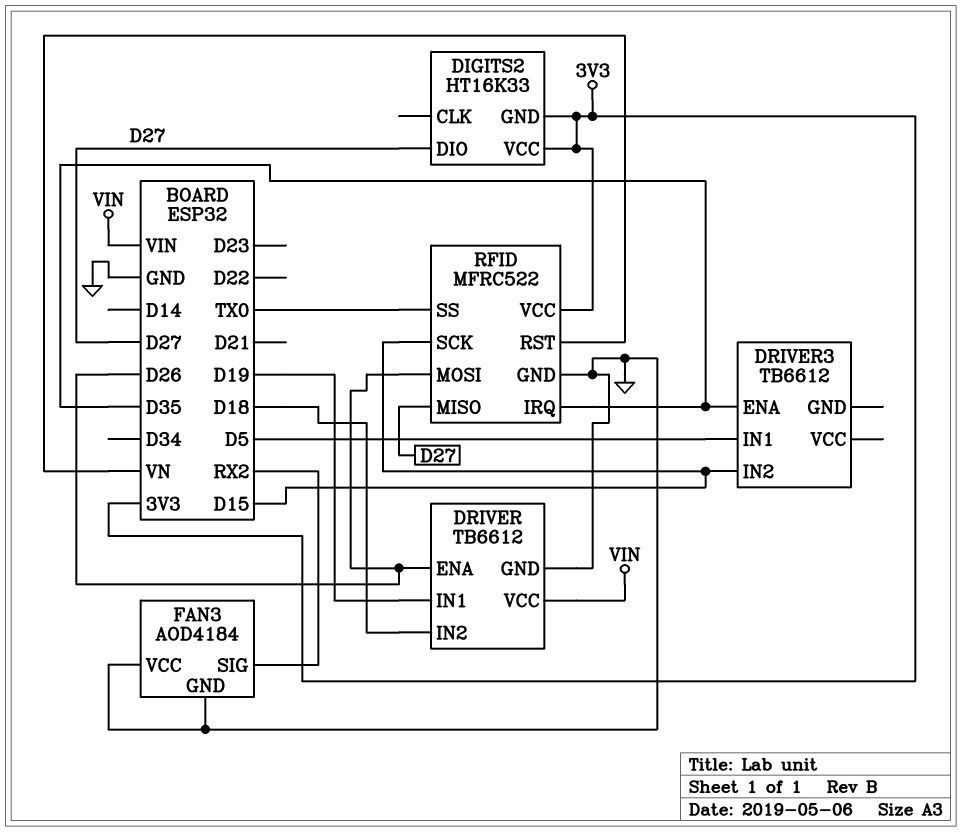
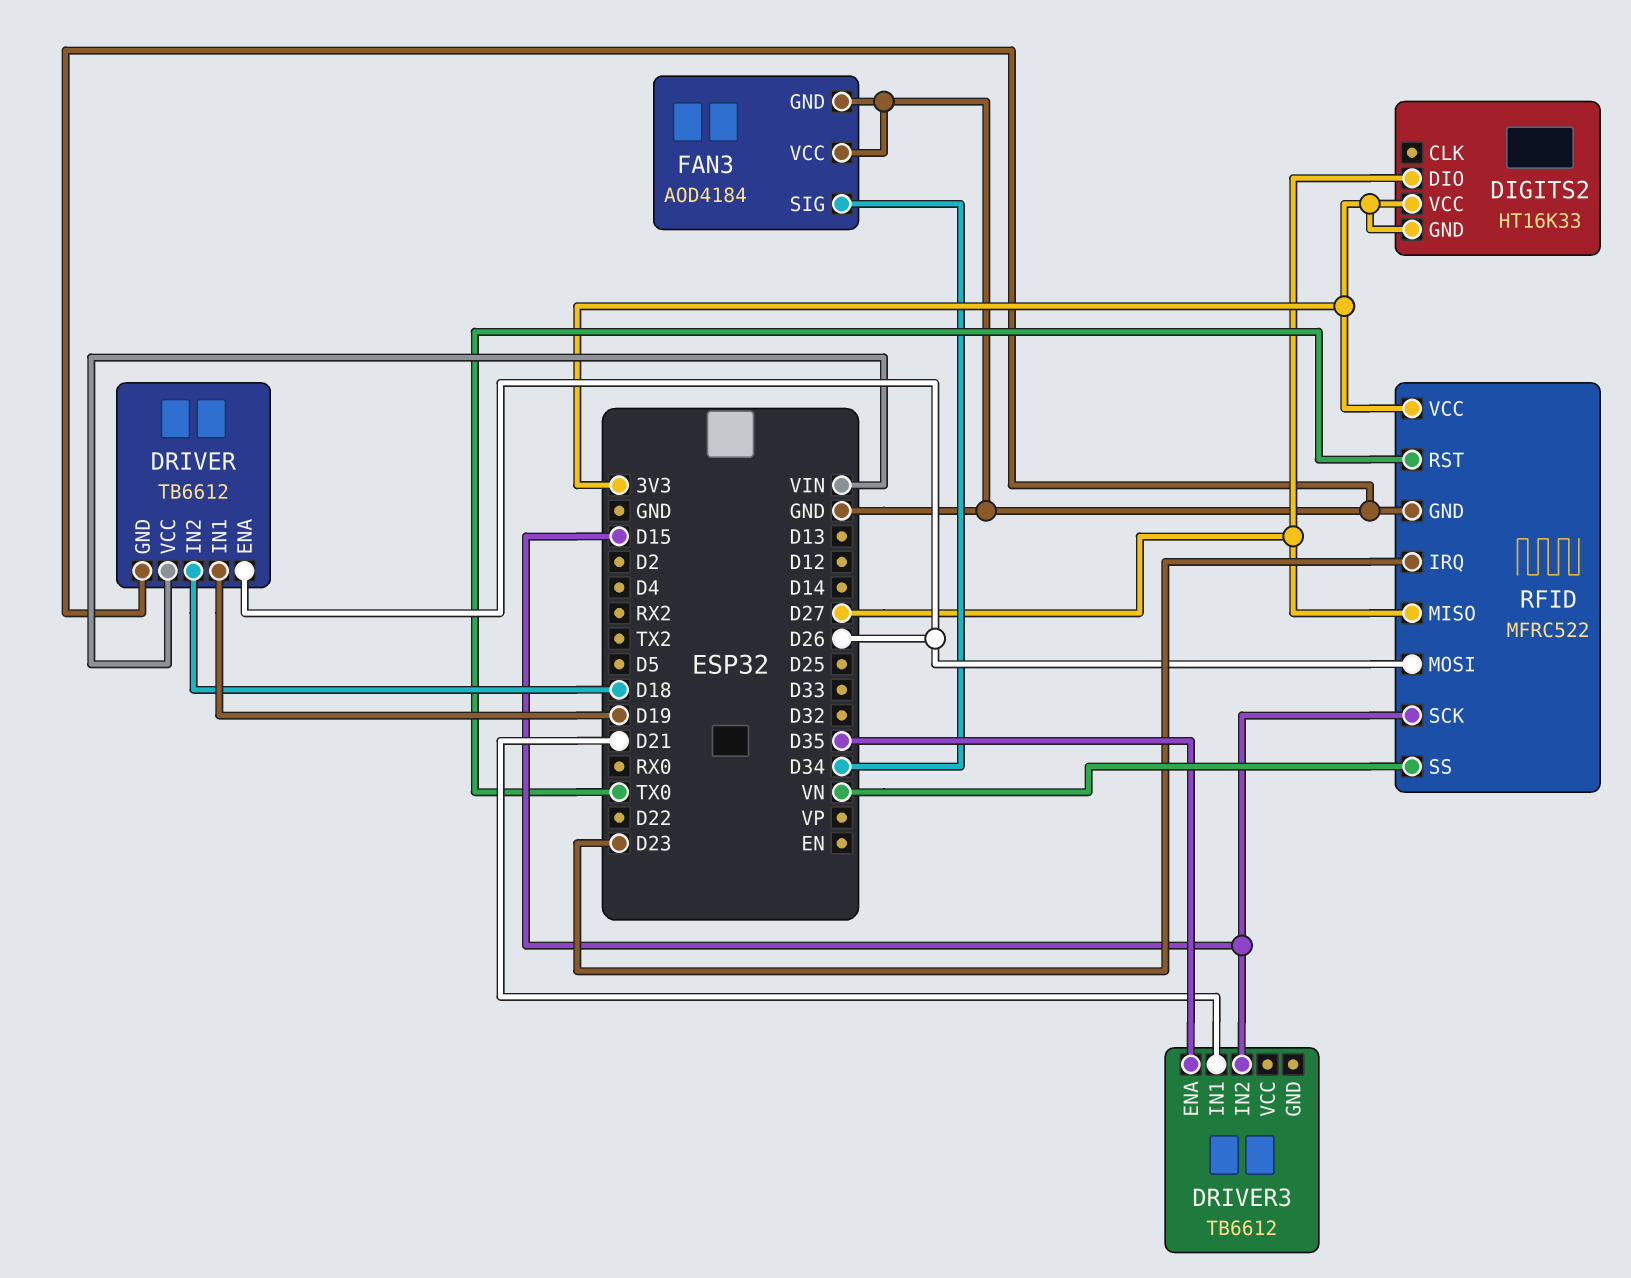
DRIVER3 pin IN1: D5 -> D21
FAN3 pin SIG: RX2 -> D34
RFID pin IRQ: D35 -> D23
RFID pin RST: VN -> TX0
RFID pin SS: TX0 -> VN

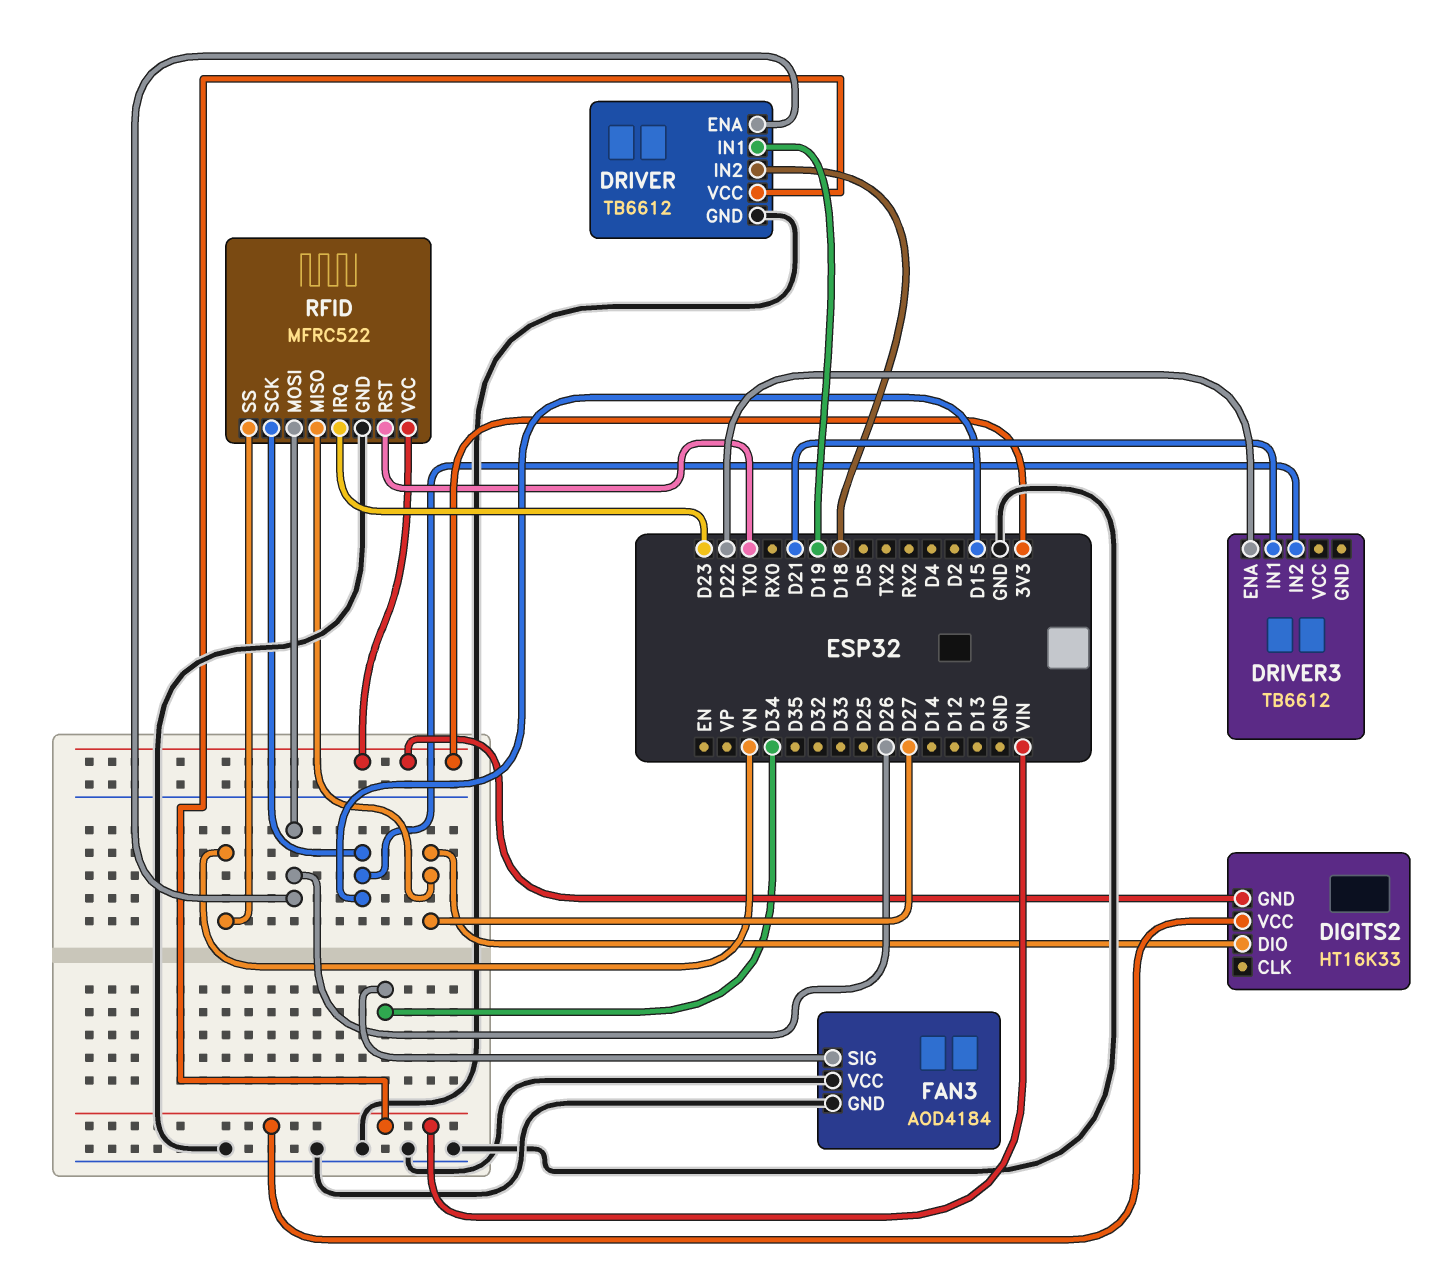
DIGITS2 pin VCC: 3V3 -> VIN
DRIVER3 pin ENA: D35 -> D22

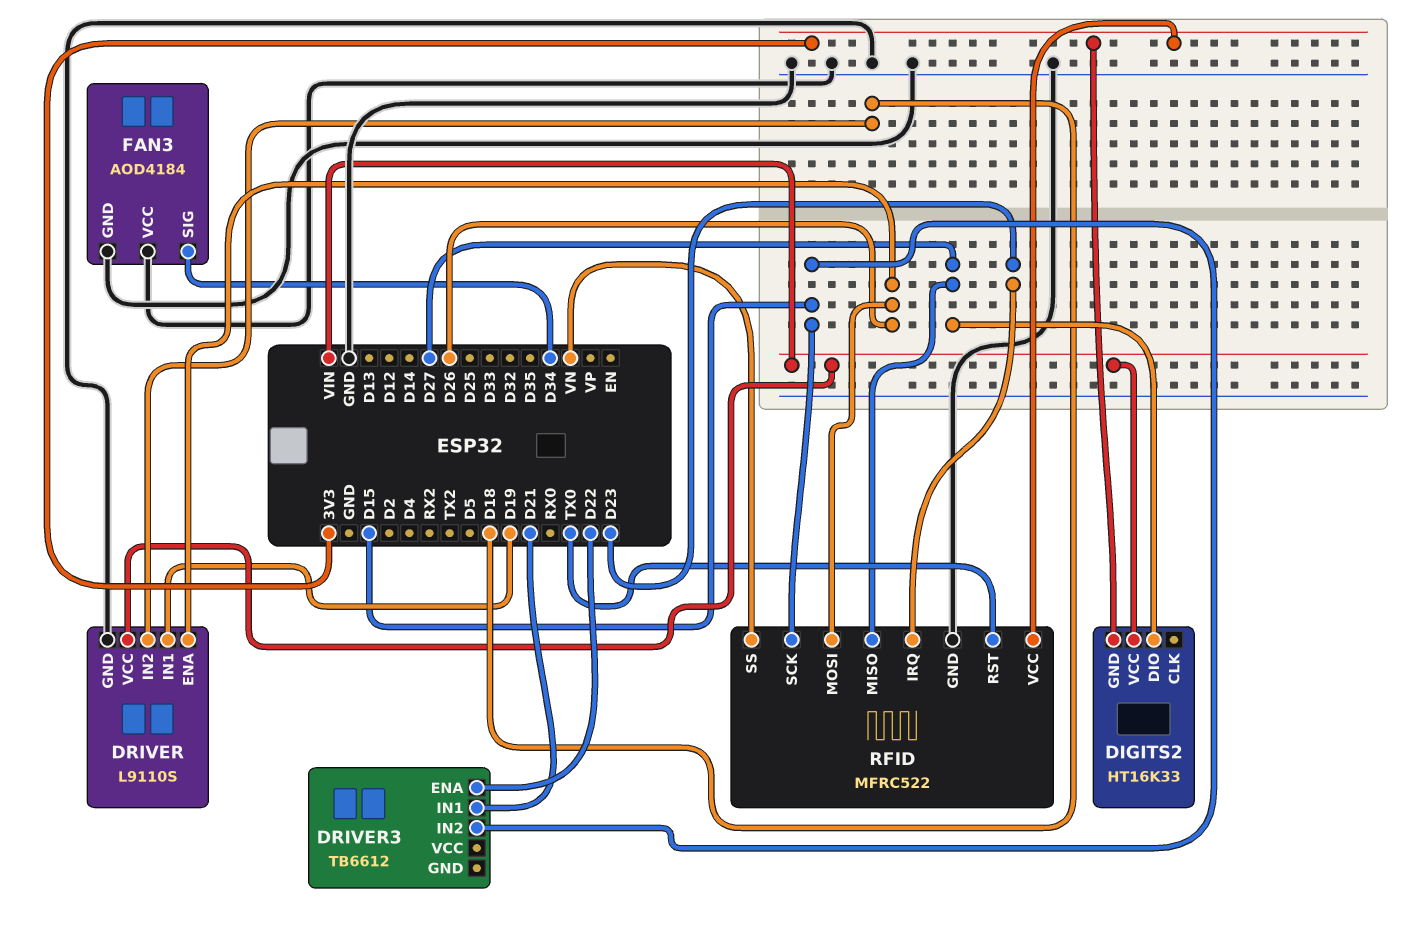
DRIVER: TB6612 -> L9110S

